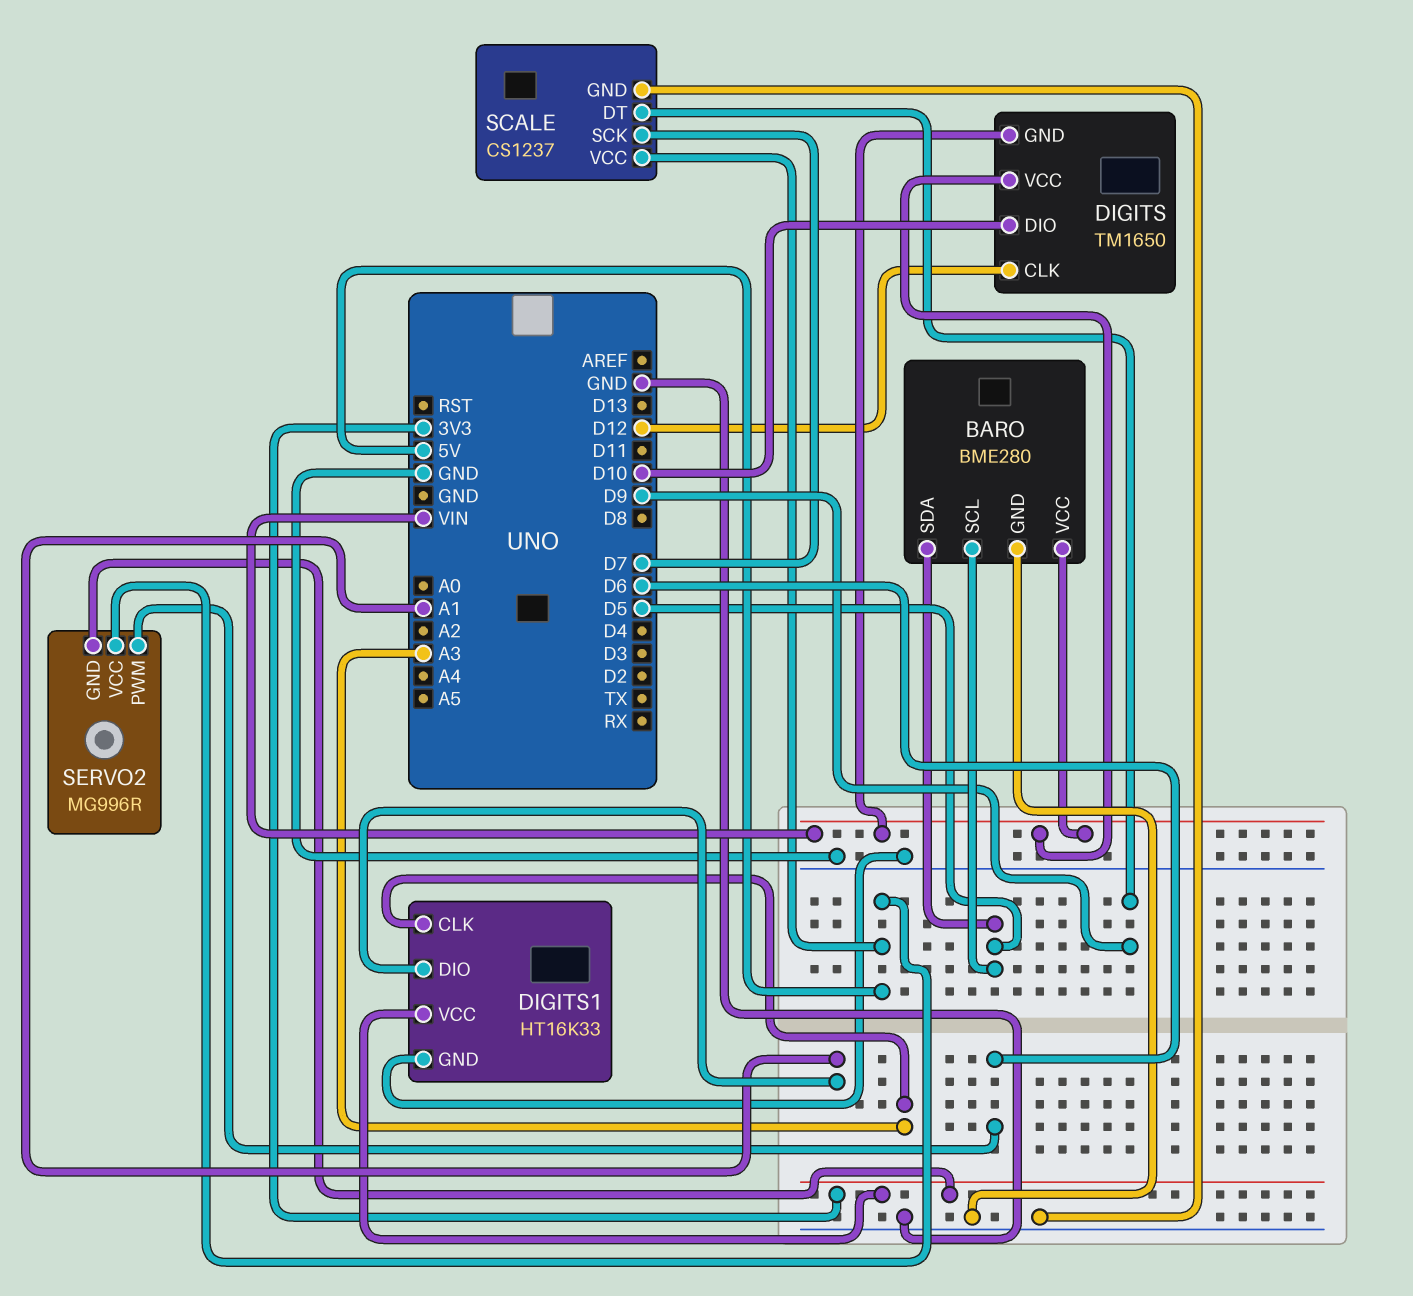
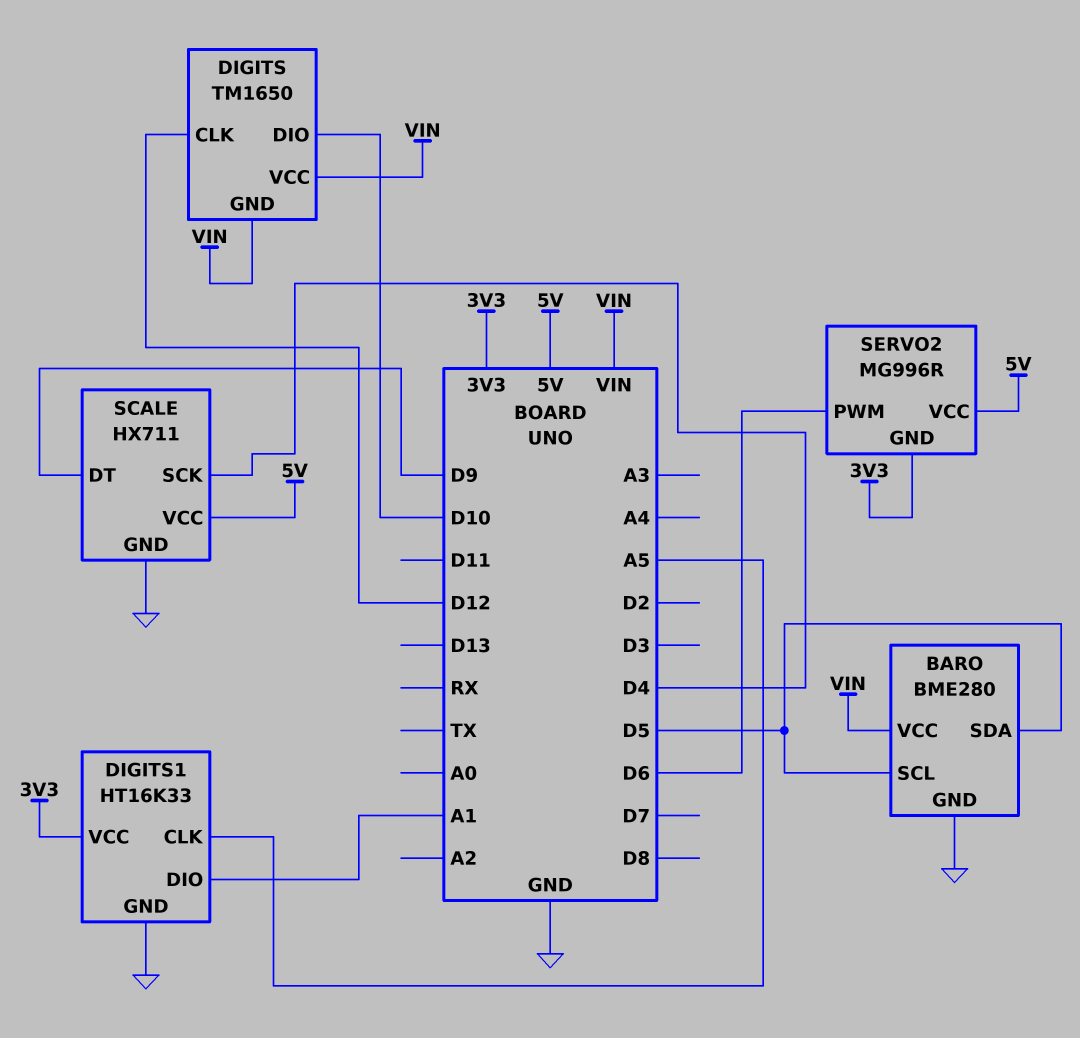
DIGITS1 pin CLK: A3 -> A5
SCALE: CS1237 -> HX711
SCALE pin SCK: D7 -> D4

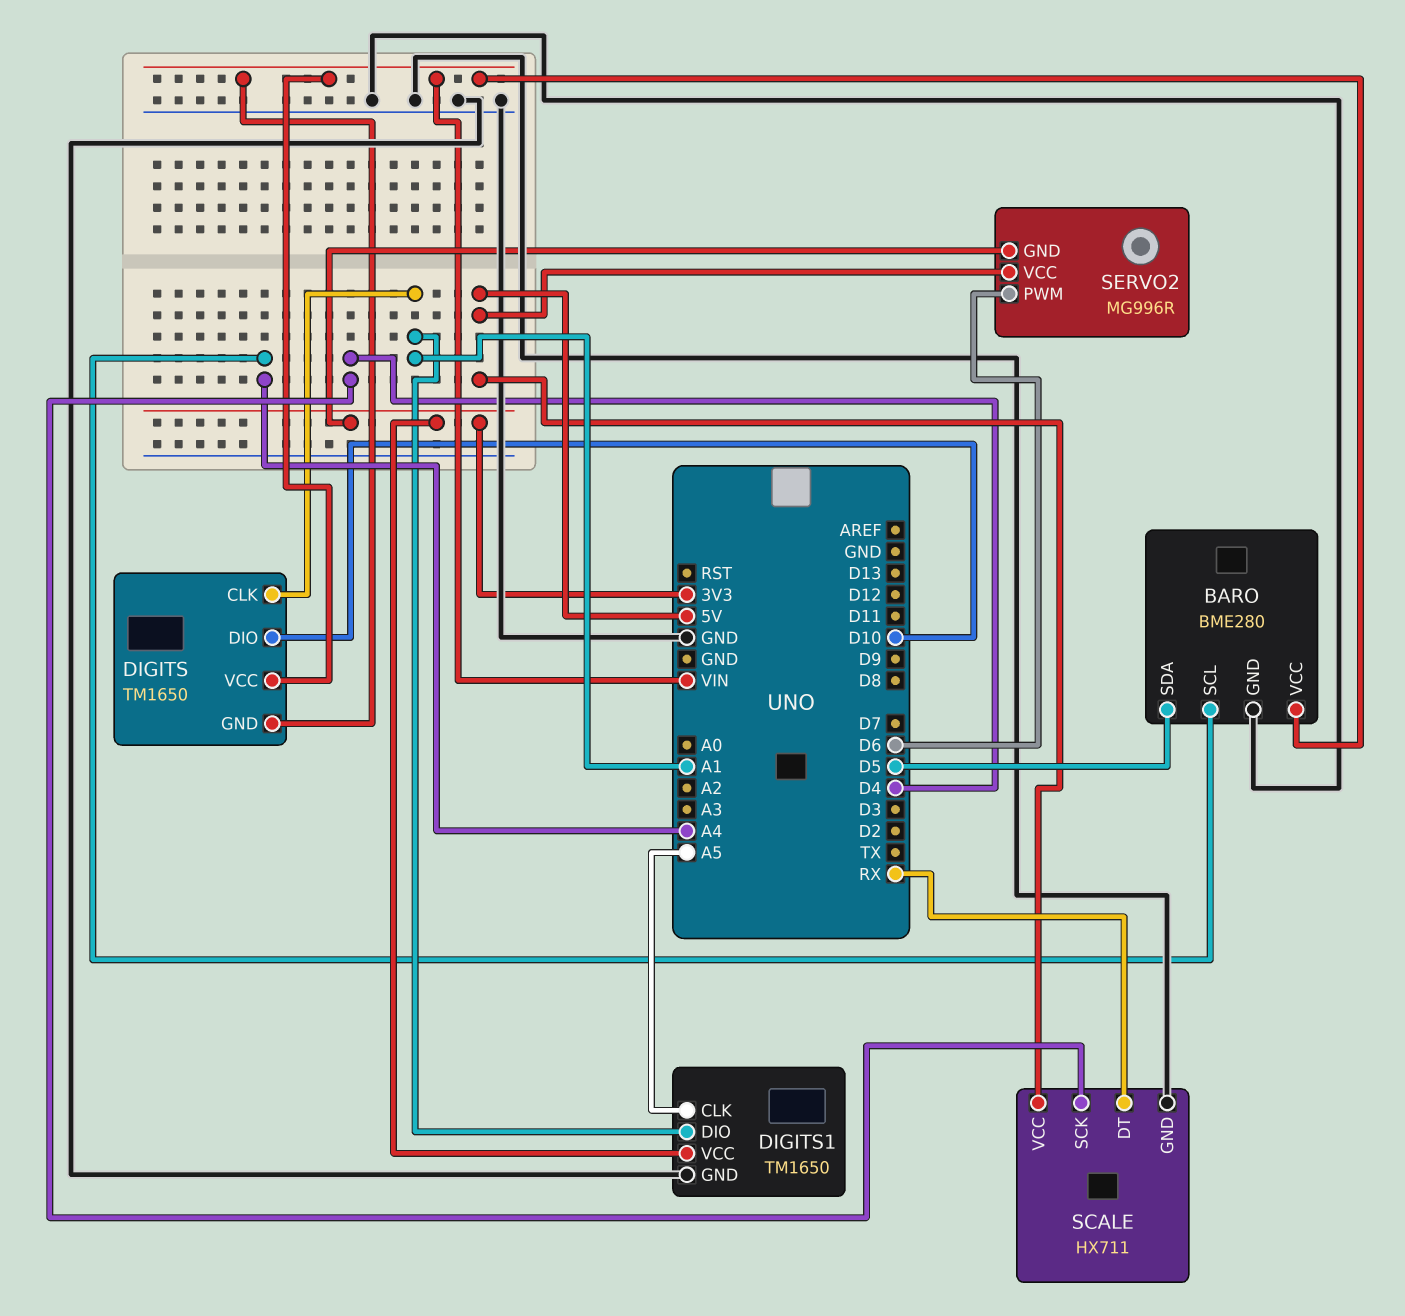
BARO pin SCL: D5 -> A4
DIGITS pin CLK: D12 -> A1
DIGITS1: HT16K33 -> TM1650
SCALE pin DT: D9 -> RX

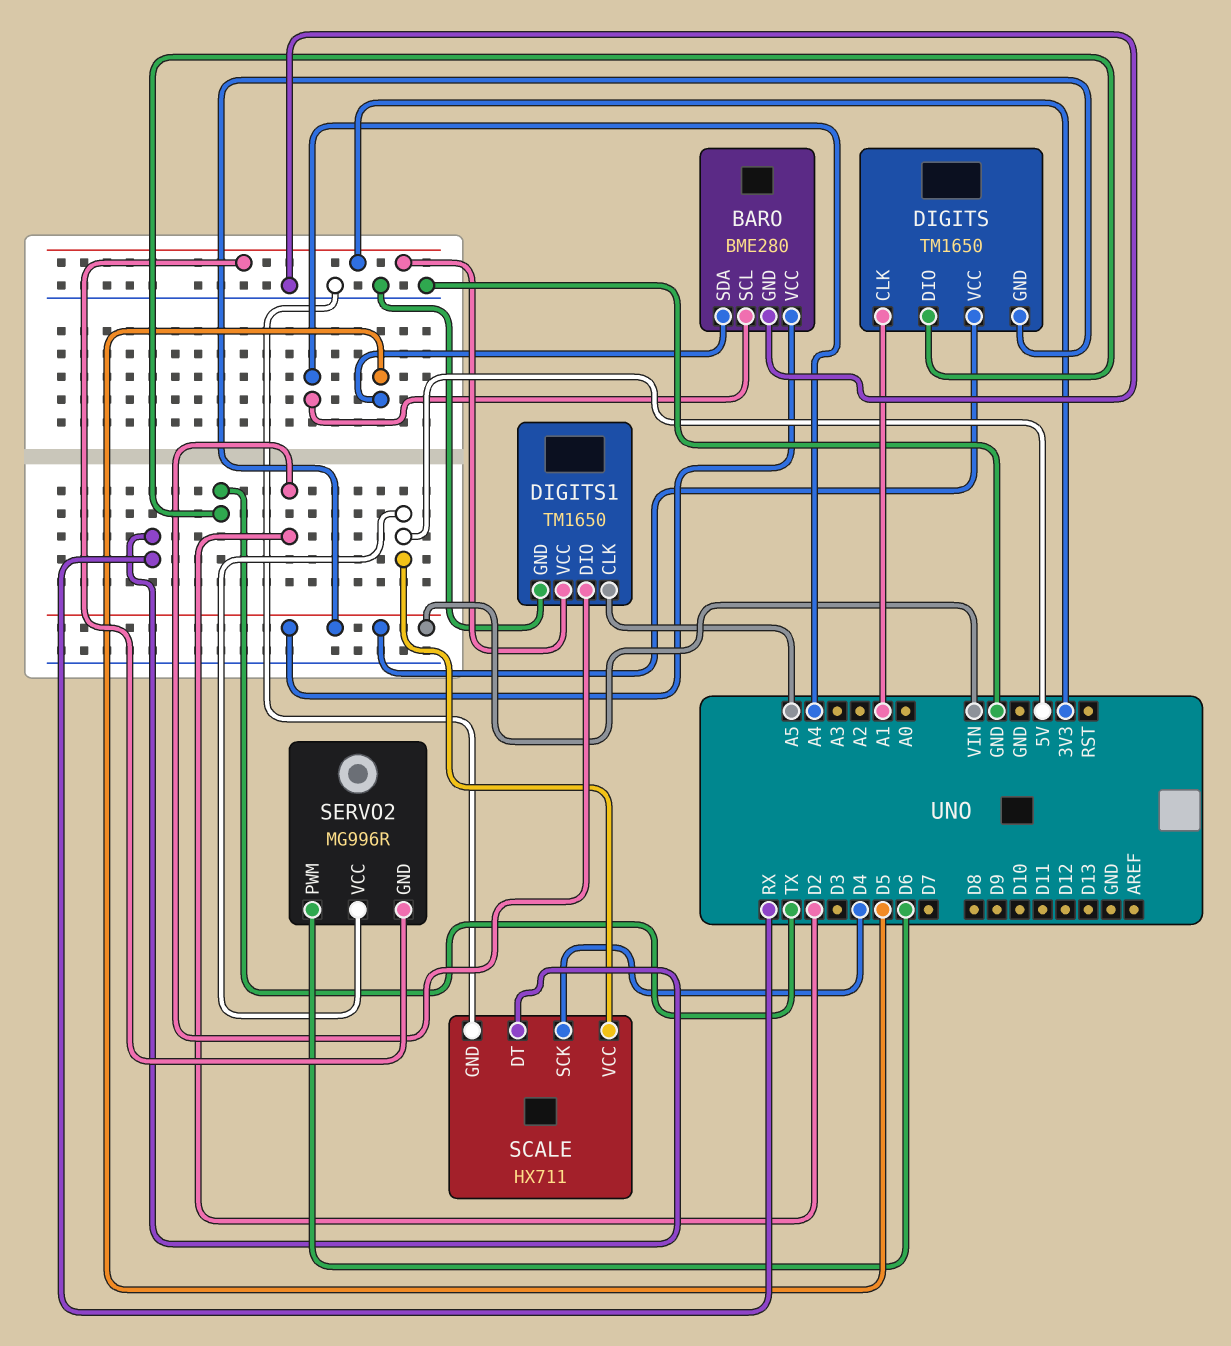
DIGITS pin DIO: D10 -> TX
DIGITS1 pin DIO: A1 -> D2

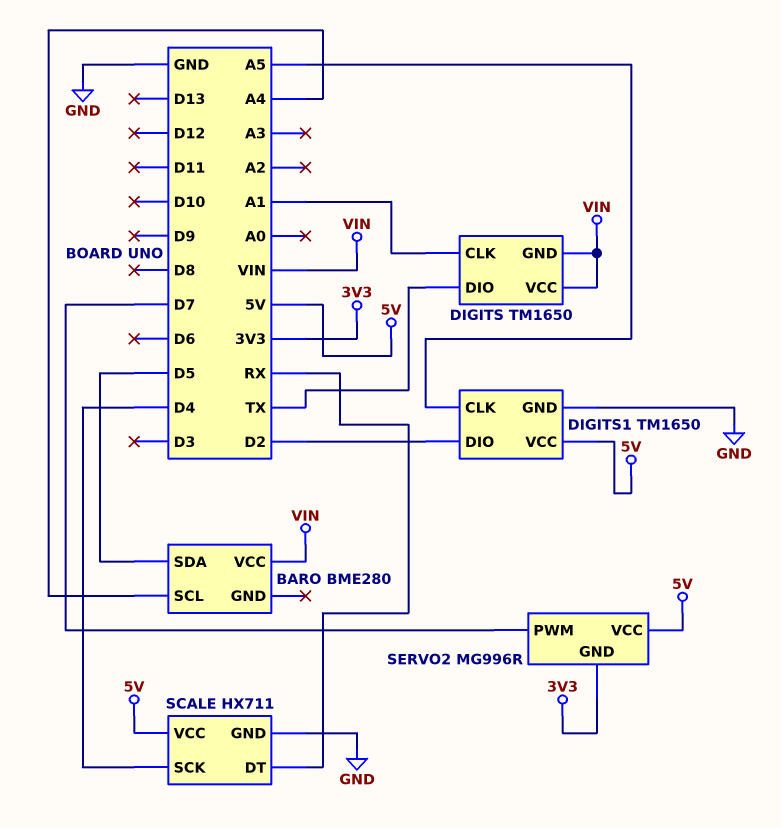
BARO pin GND: GND -> none
DIGITS1 pin VCC: 3V3 -> 5V
SERVO2 pin PWM: D6 -> D7

